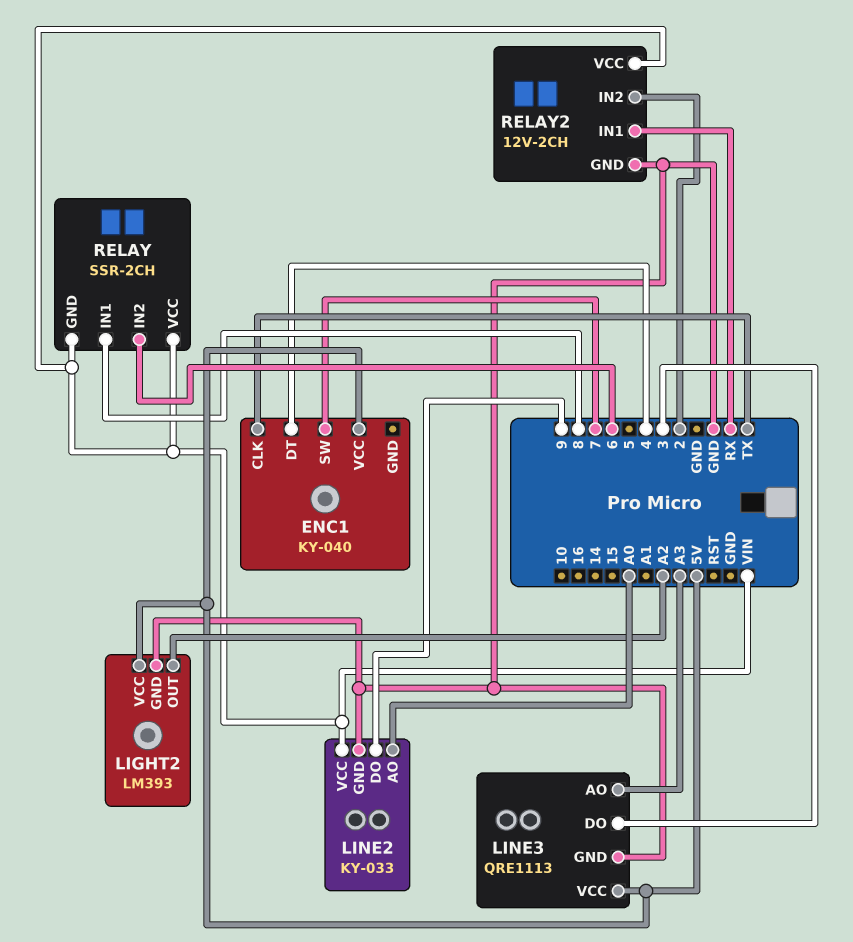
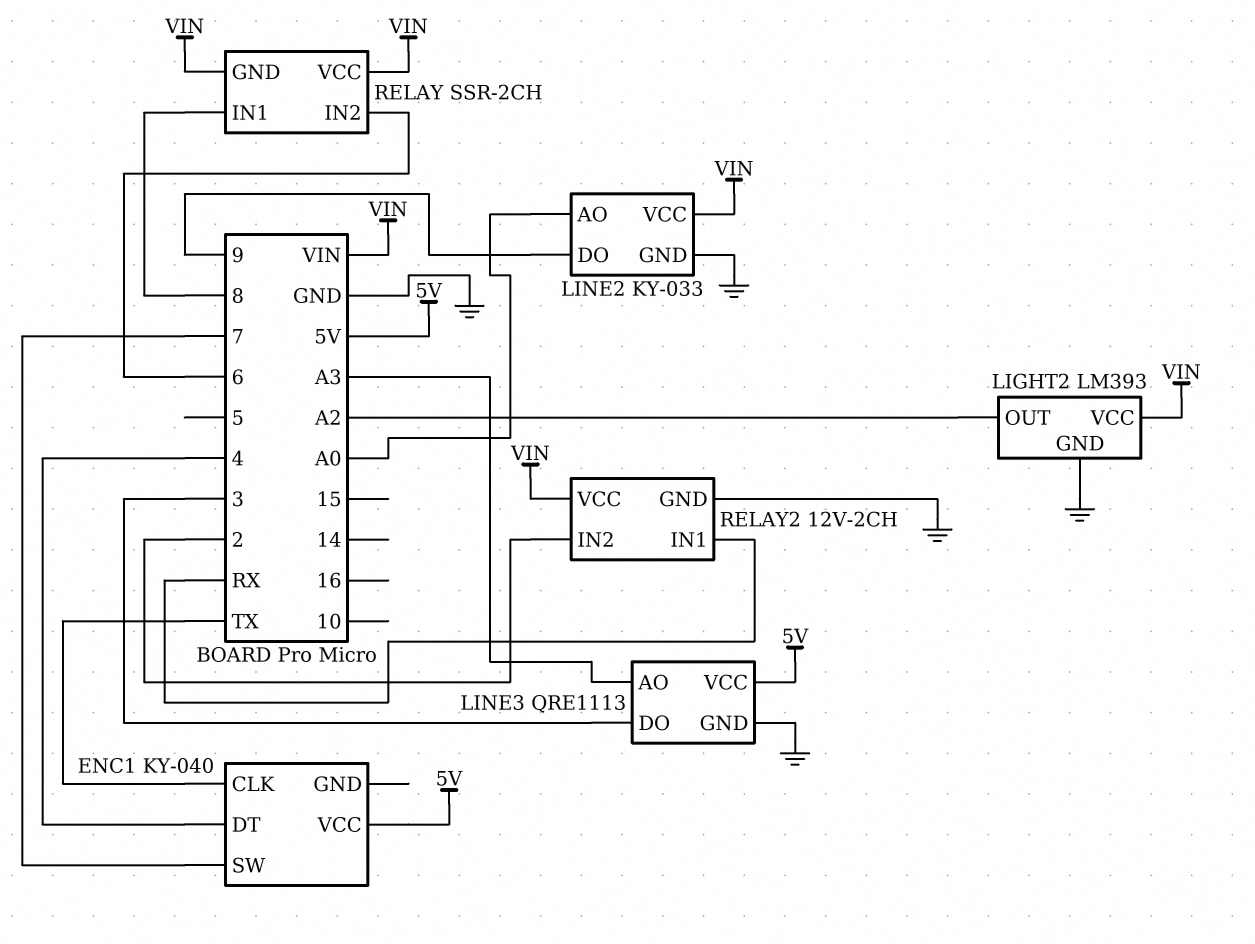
LIGHT2 pin VCC: 5V -> VIN

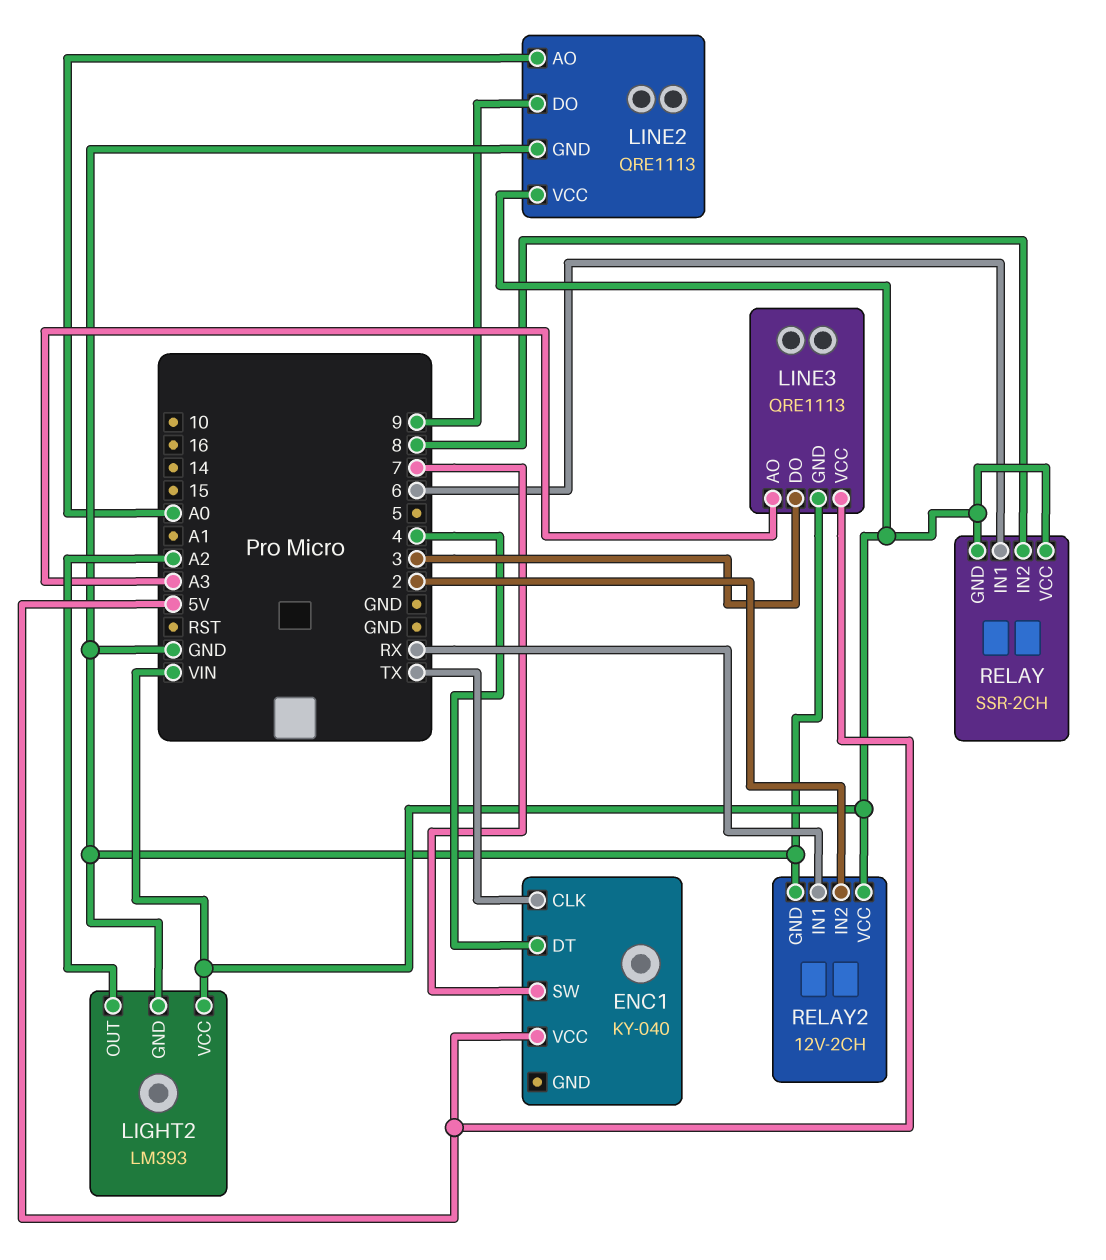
LINE2: KY-033 -> QRE1113
RELAY pin IN1: 8 -> 6
RELAY pin IN2: 6 -> 8

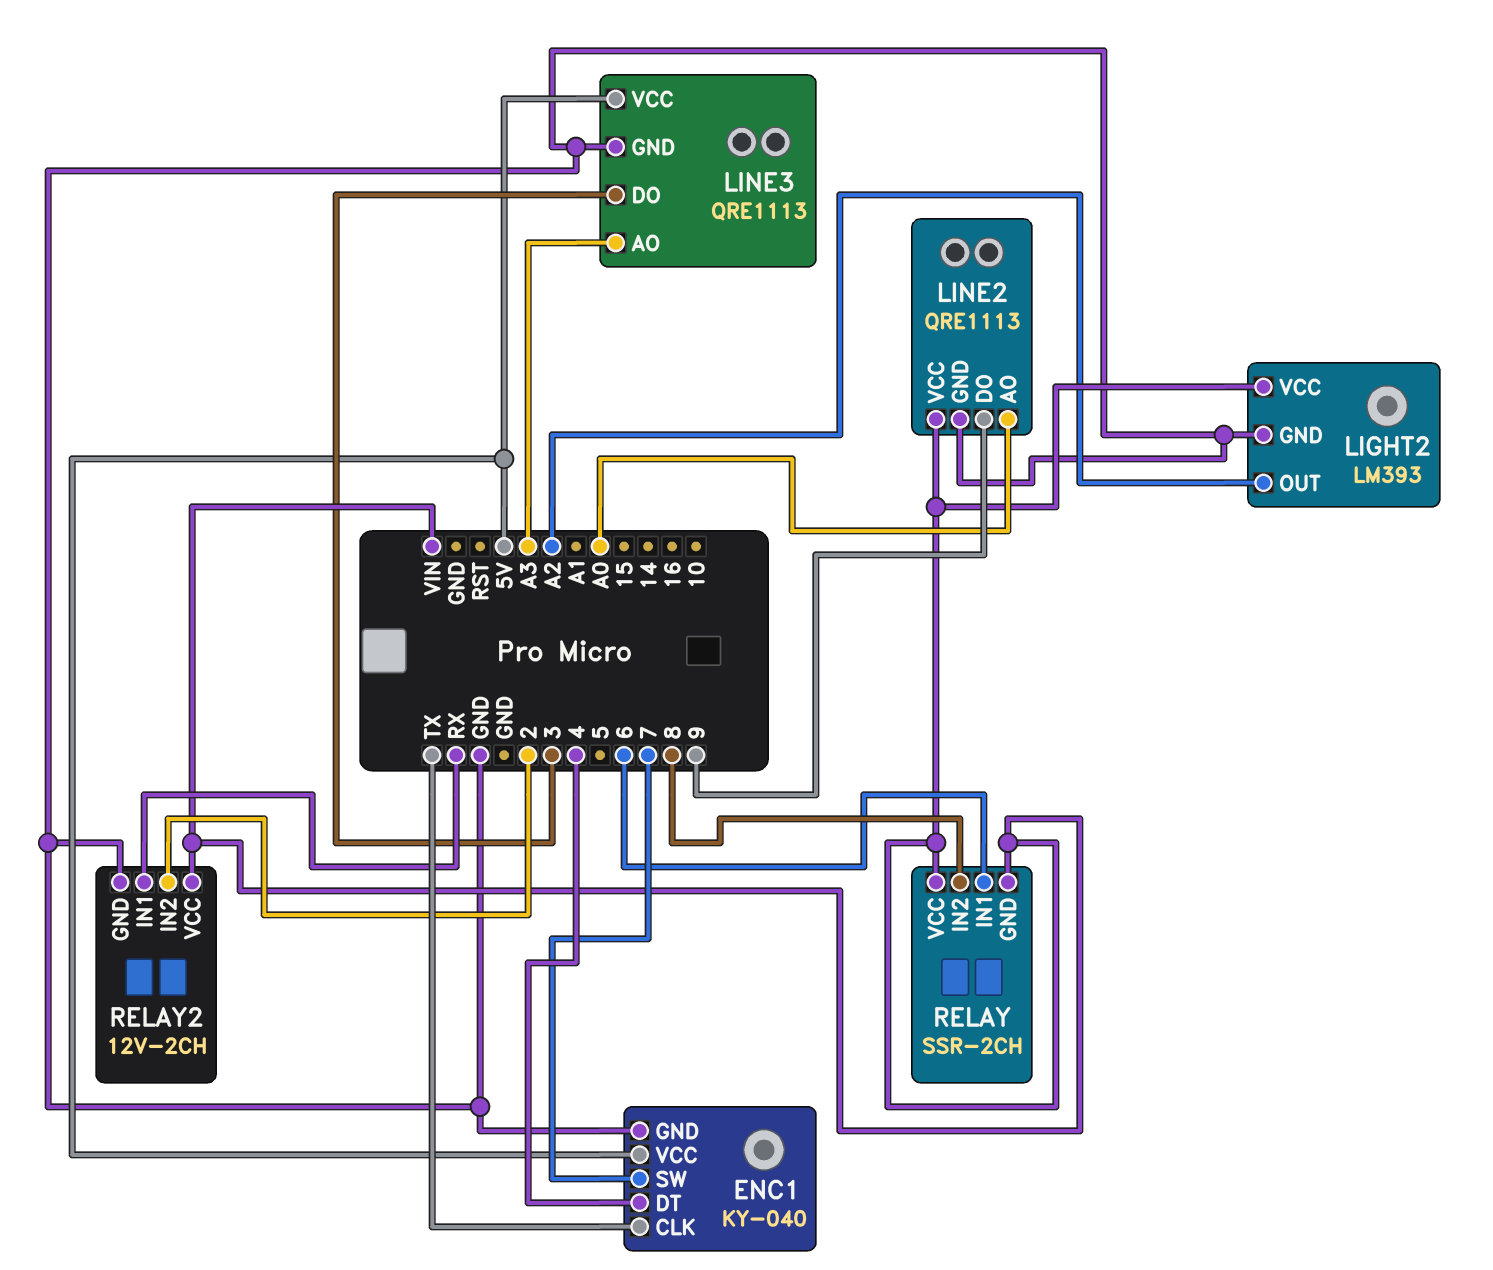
ENC1 pin GND: none -> GND

